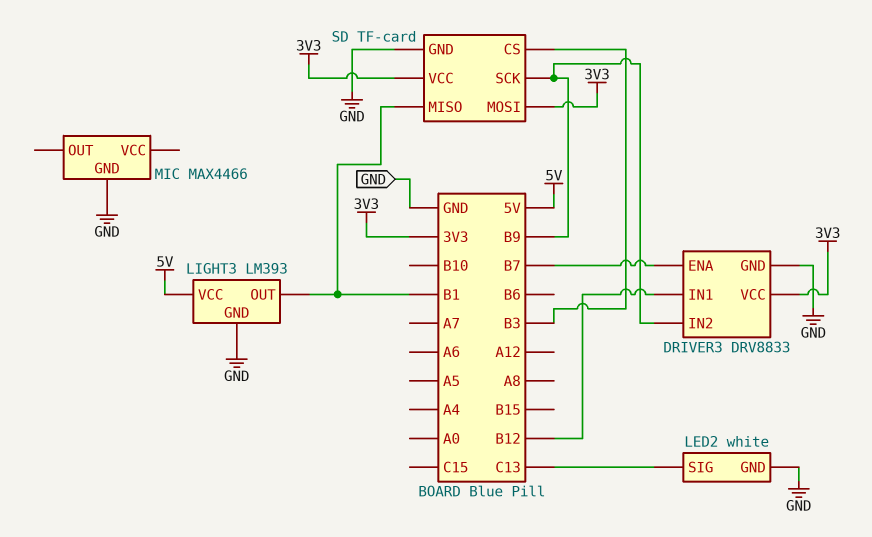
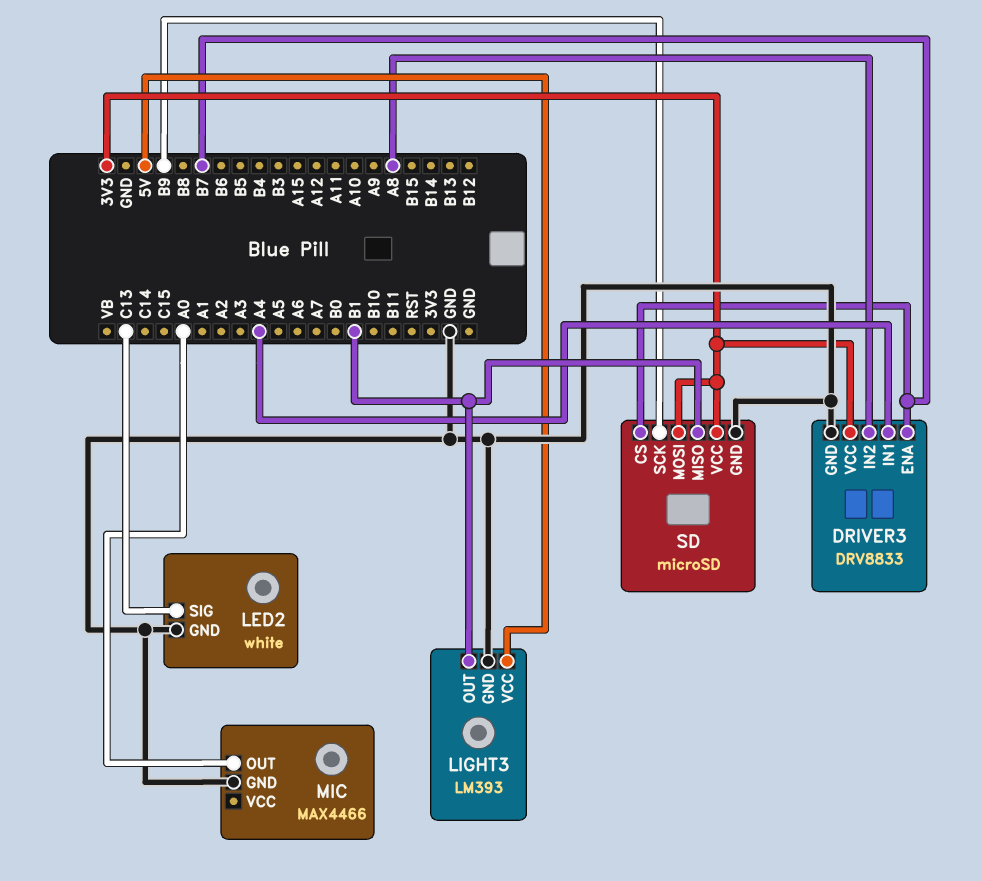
DRIVER3 pin IN1: B12 -> A4
DRIVER3 pin IN2: B9 -> A8
MIC pin OUT: none -> A0
SD: TF-card -> microSD
SD pin CS: B3 -> B7

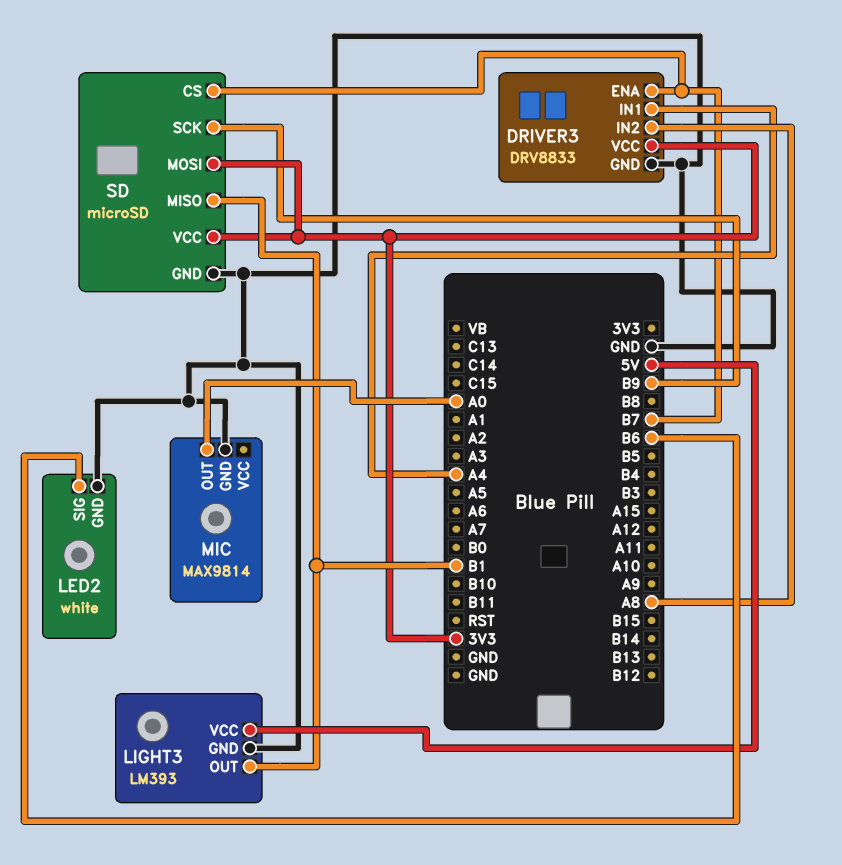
LED2 pin SIG: C13 -> B6
MIC: MAX4466 -> MAX9814

